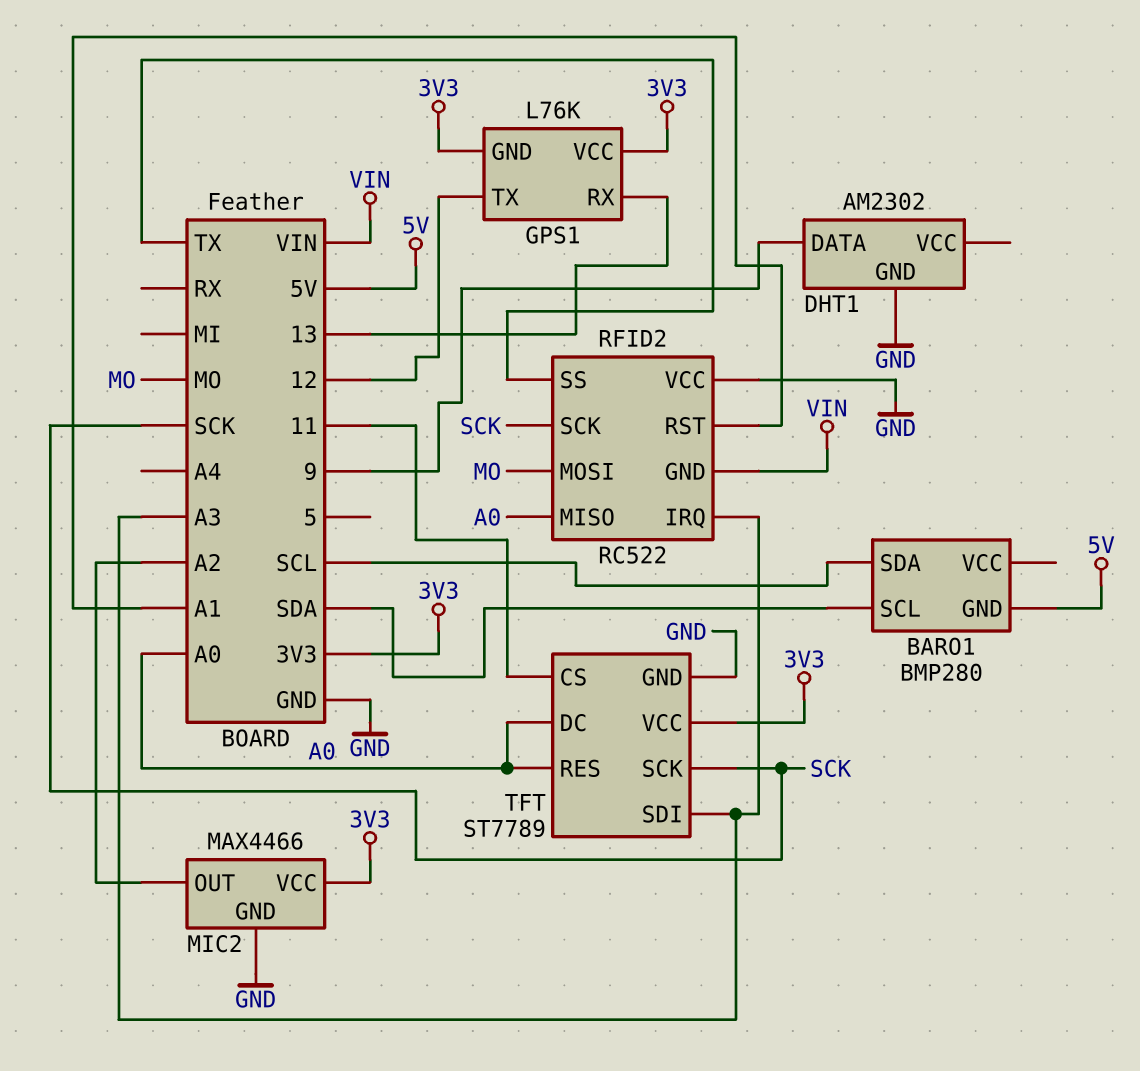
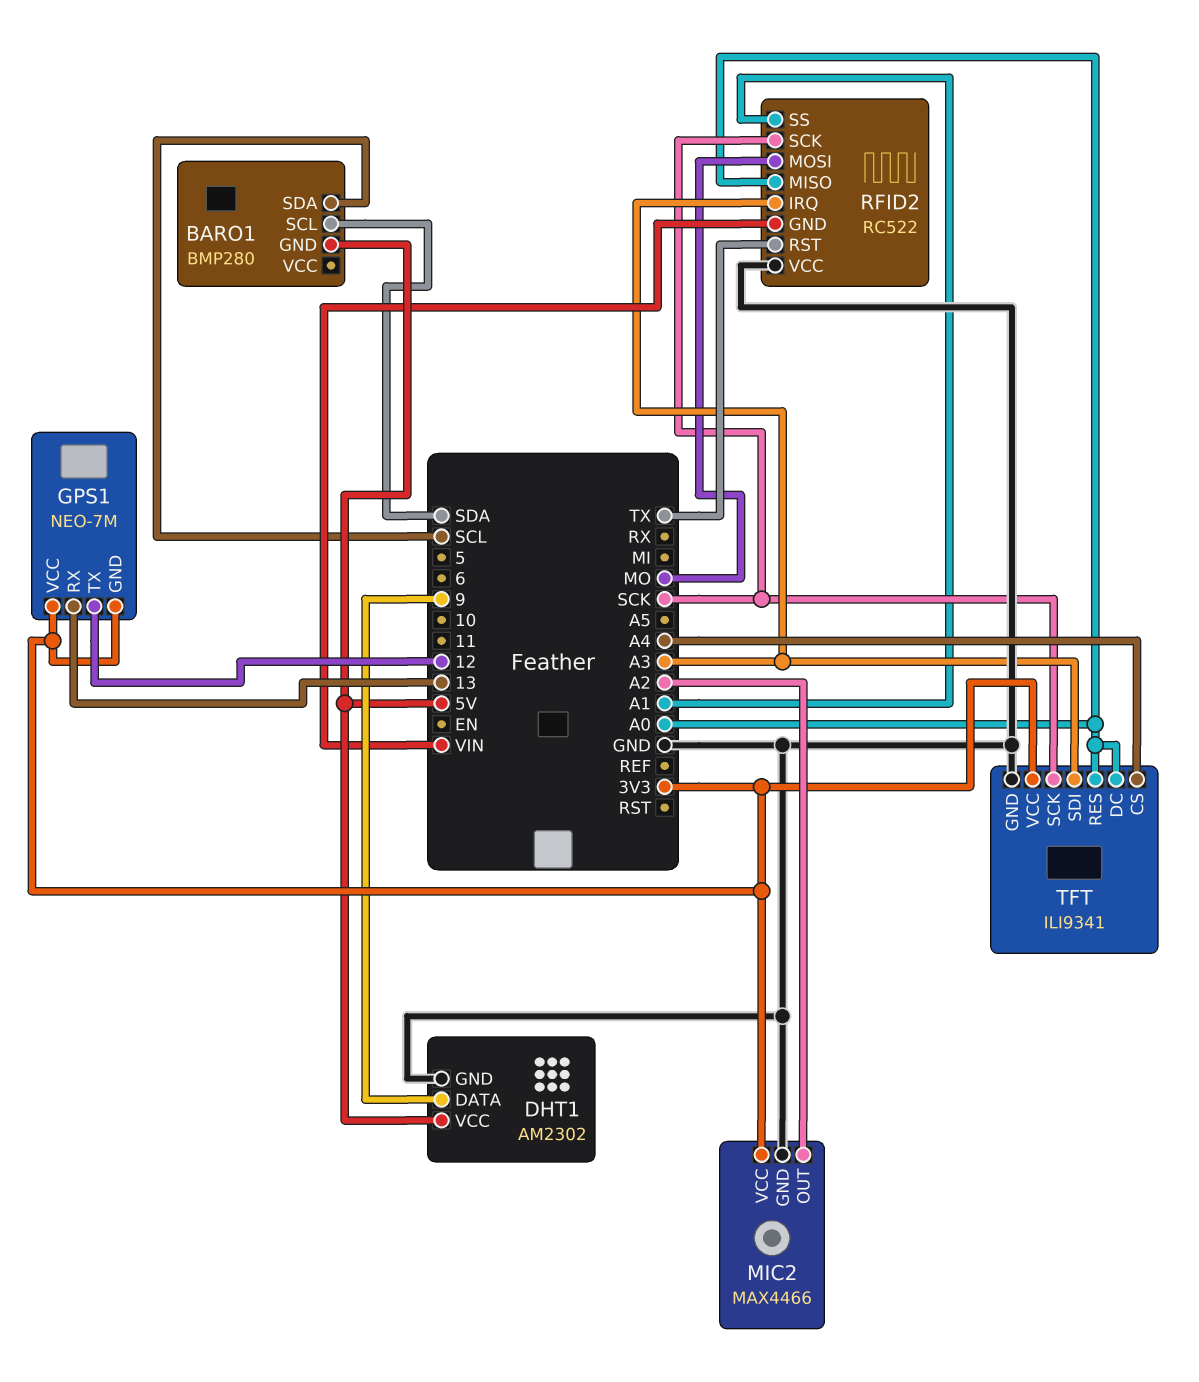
DHT1 pin VCC: none -> 5V
GPS1: L76K -> NEO-7M
RFID2 pin RST: A1 -> TX
RFID2 pin SS: TX -> A1
TFT: ST7789 -> ILI9341
TFT pin CS: 11 -> A4

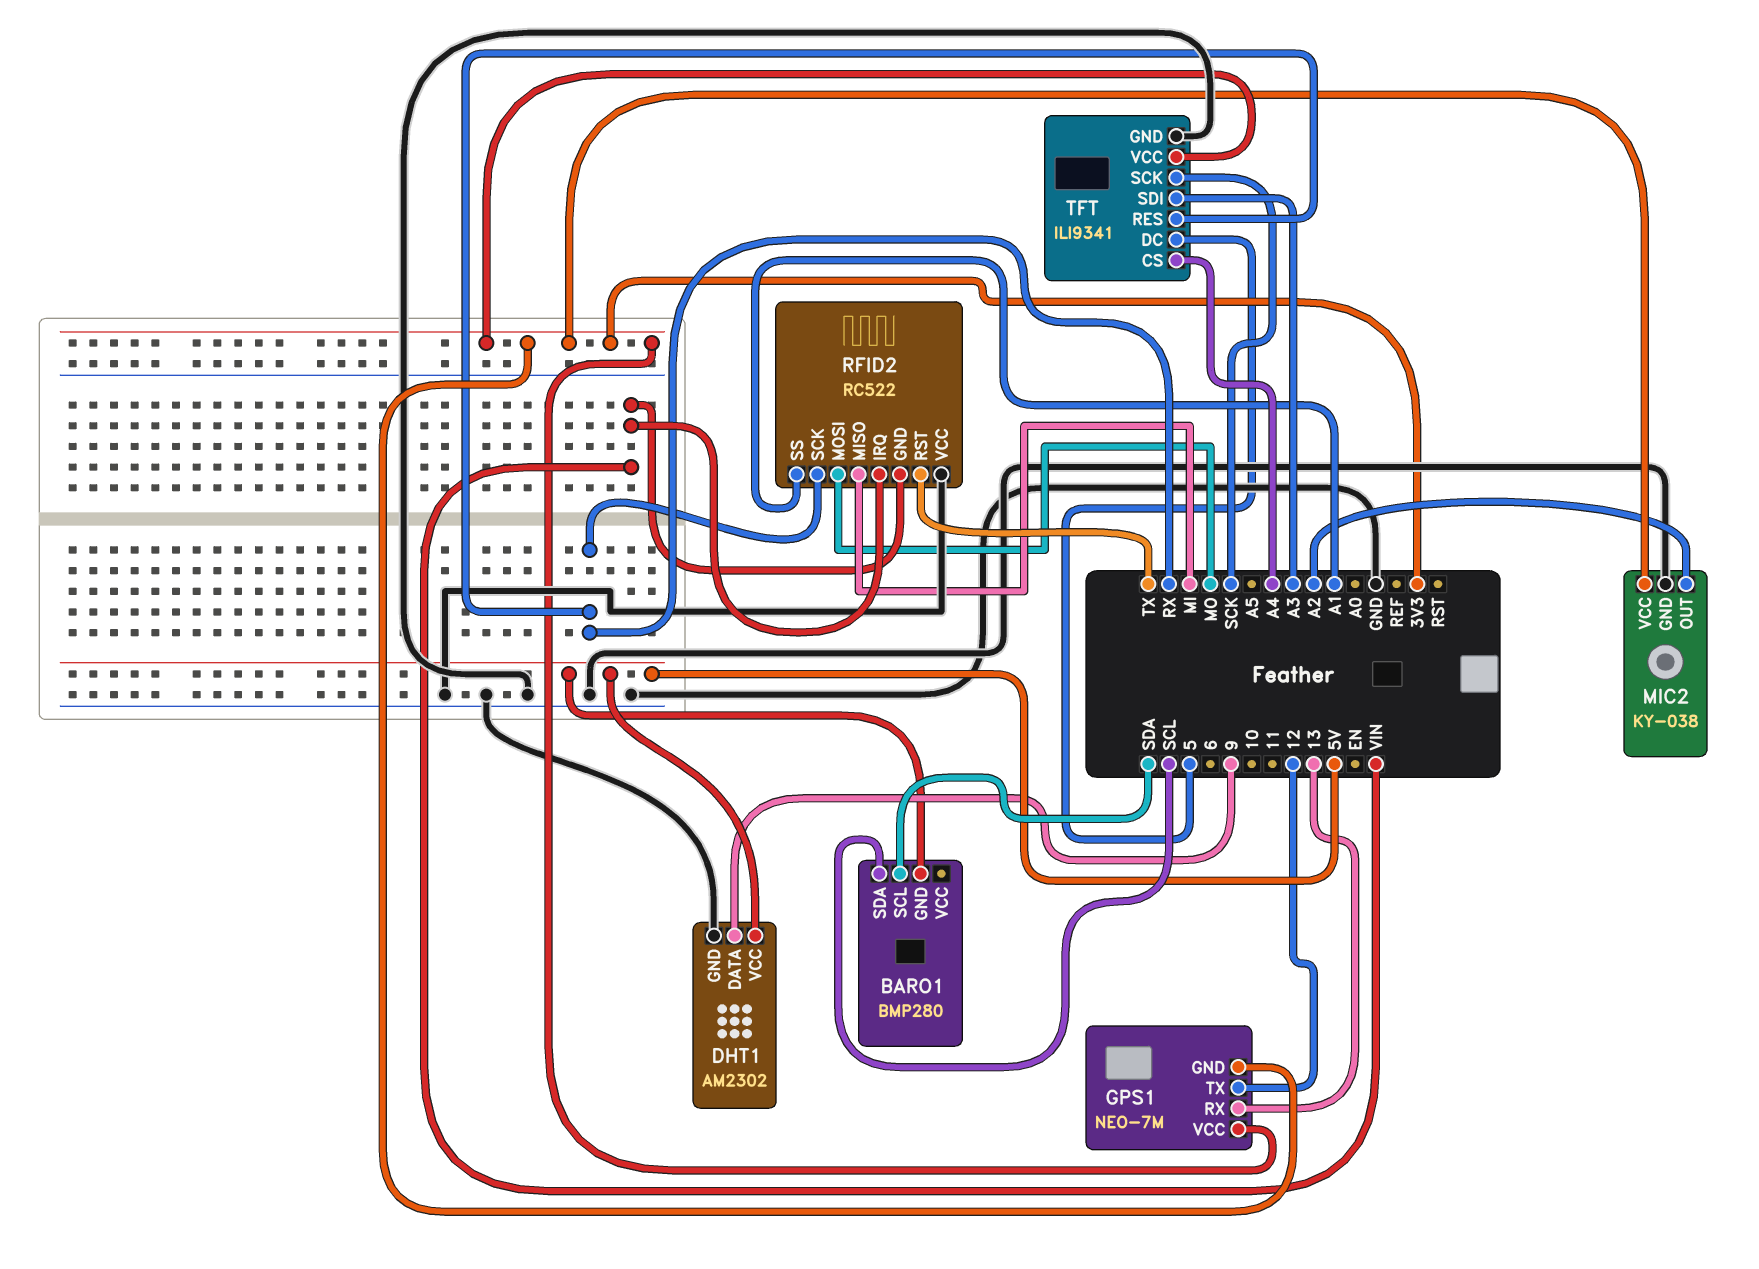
MIC2: MAX4466 -> KY-038
RFID2 pin IRQ: A3 -> VIN
RFID2 pin MISO: A0 -> MI
RFID2 pin SCK: SCK -> RX
TFT pin DC: A0 -> 5
TFT pin RES: A0 -> RX

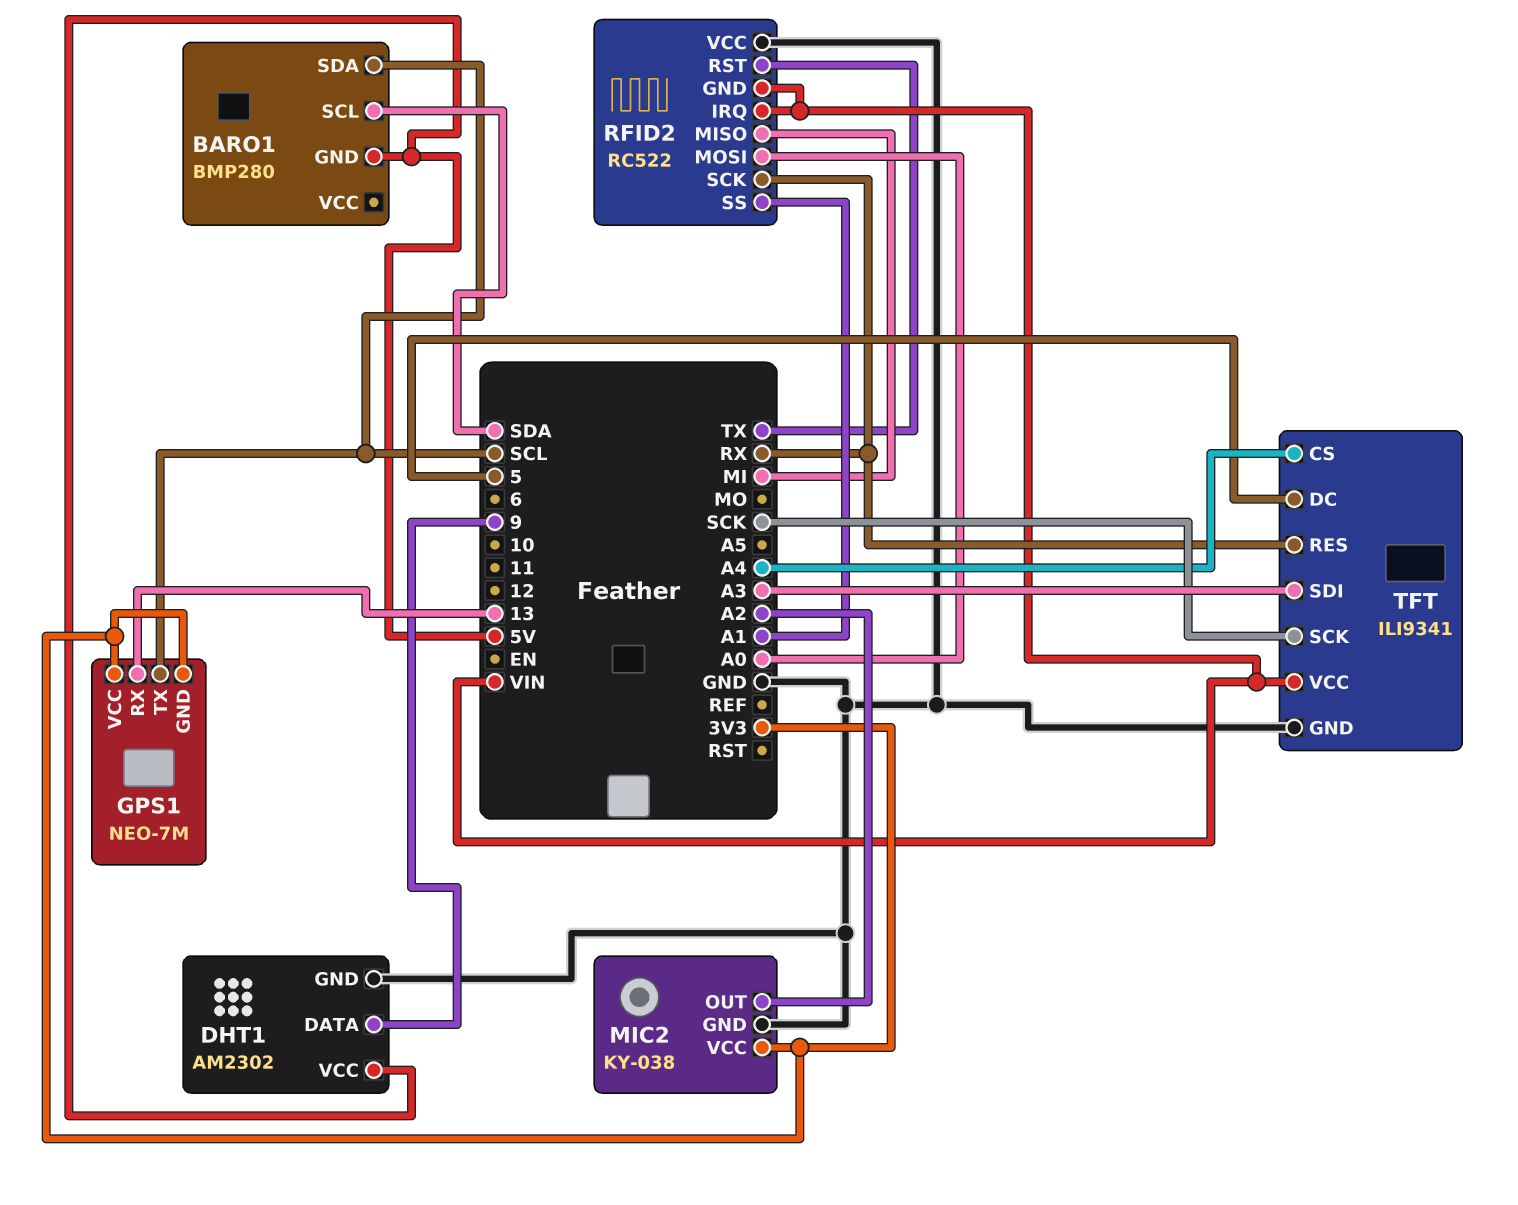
GPS1 pin TX: 12 -> SCL
RFID2 pin MOSI: MO -> A0
TFT pin VCC: 3V3 -> VIN

